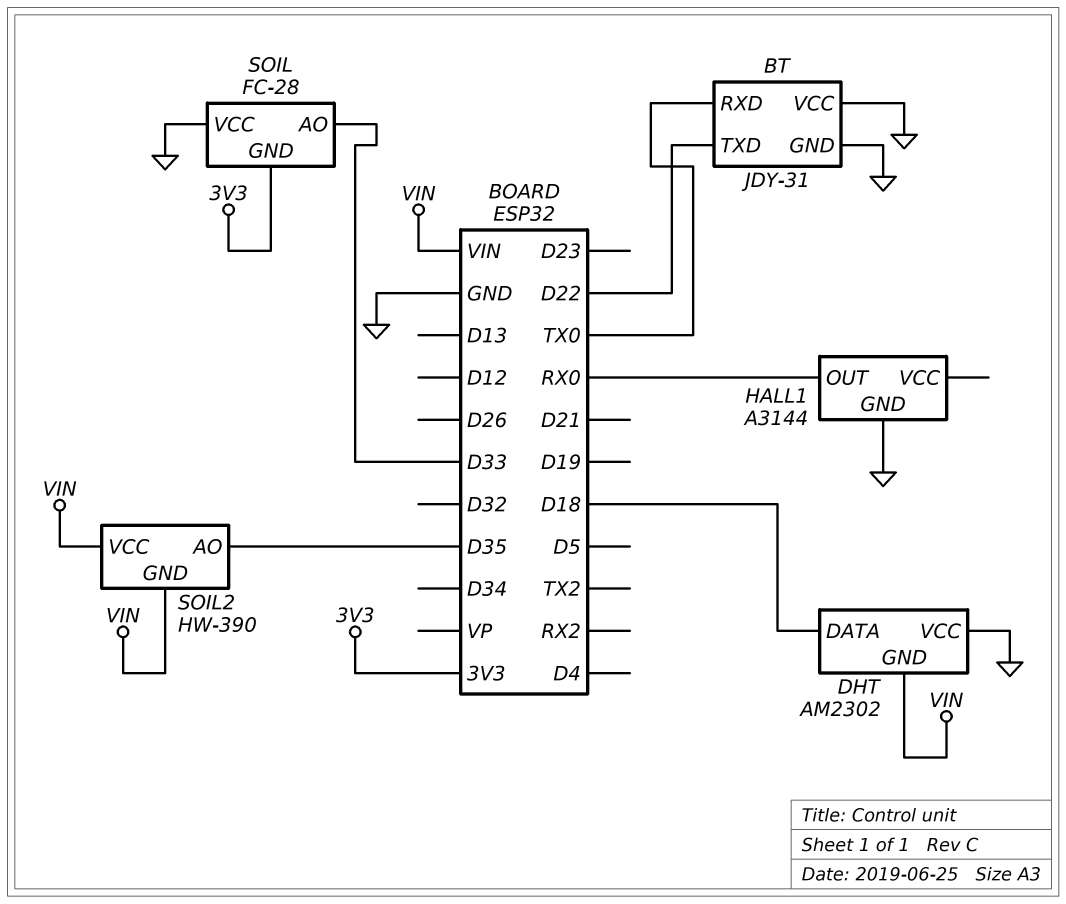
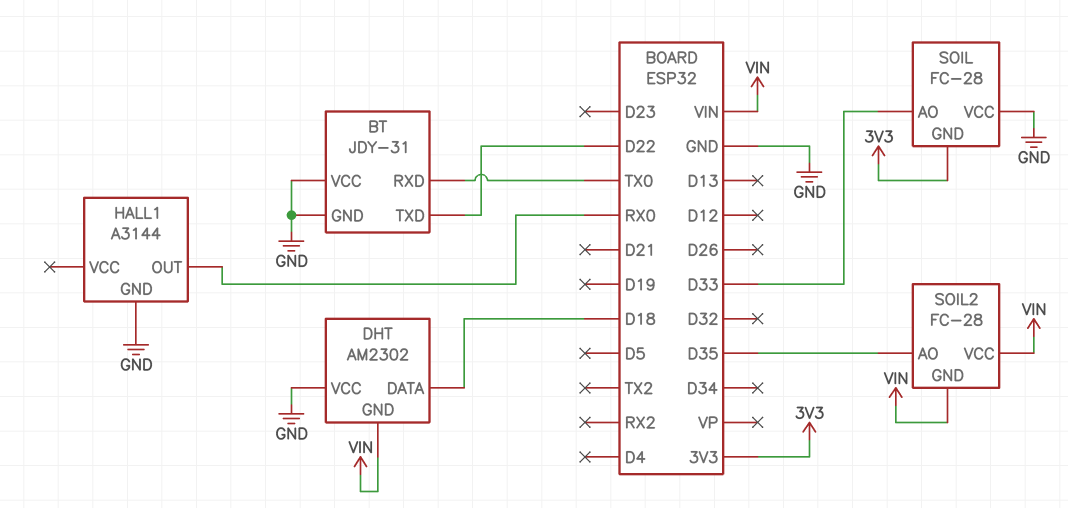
SOIL2: HW-390 -> FC-28

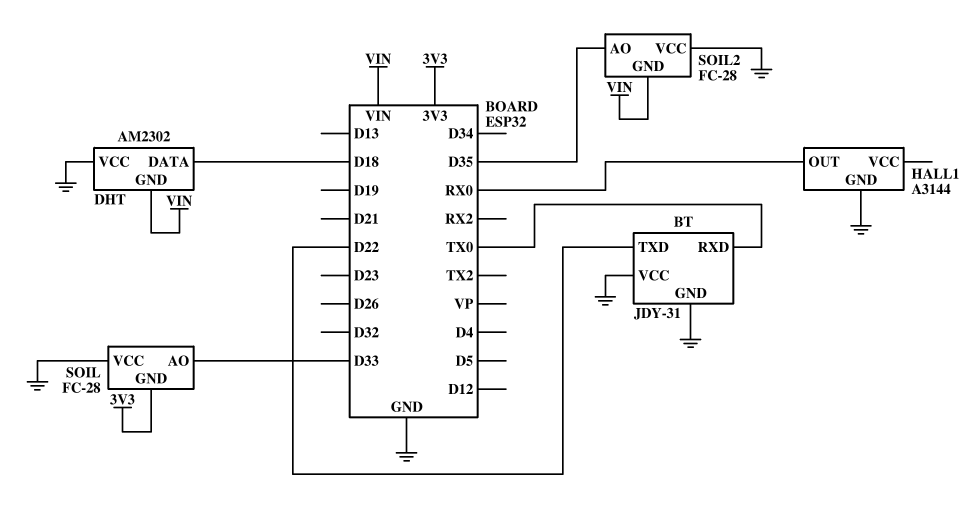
SOIL2 pin VCC: VIN -> GND

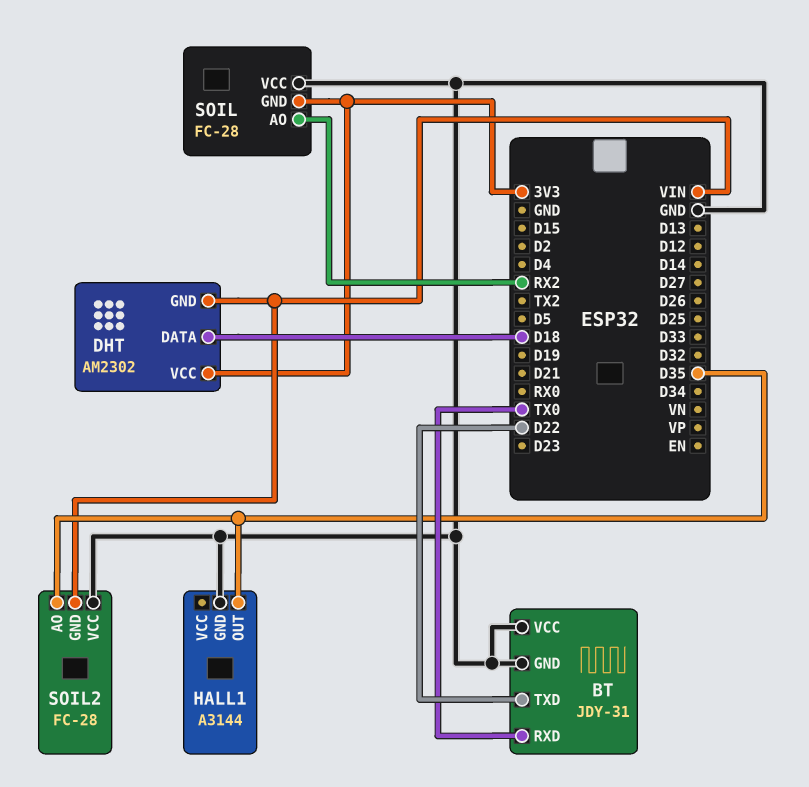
DHT pin VCC: GND -> 3V3
HALL1 pin OUT: RX0 -> D35
SOIL pin AO: D33 -> RX2

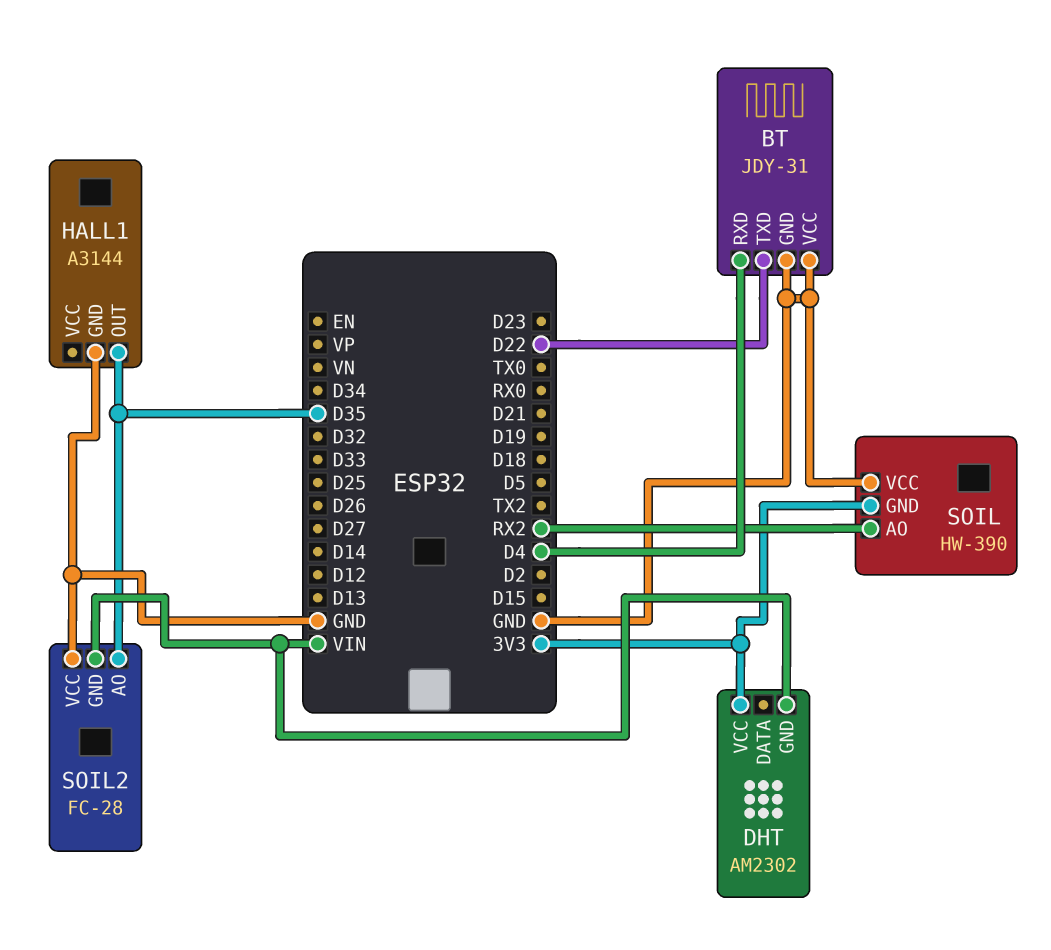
BT pin RXD: TX0 -> D4
DHT pin DATA: D18 -> none
SOIL: FC-28 -> HW-390

